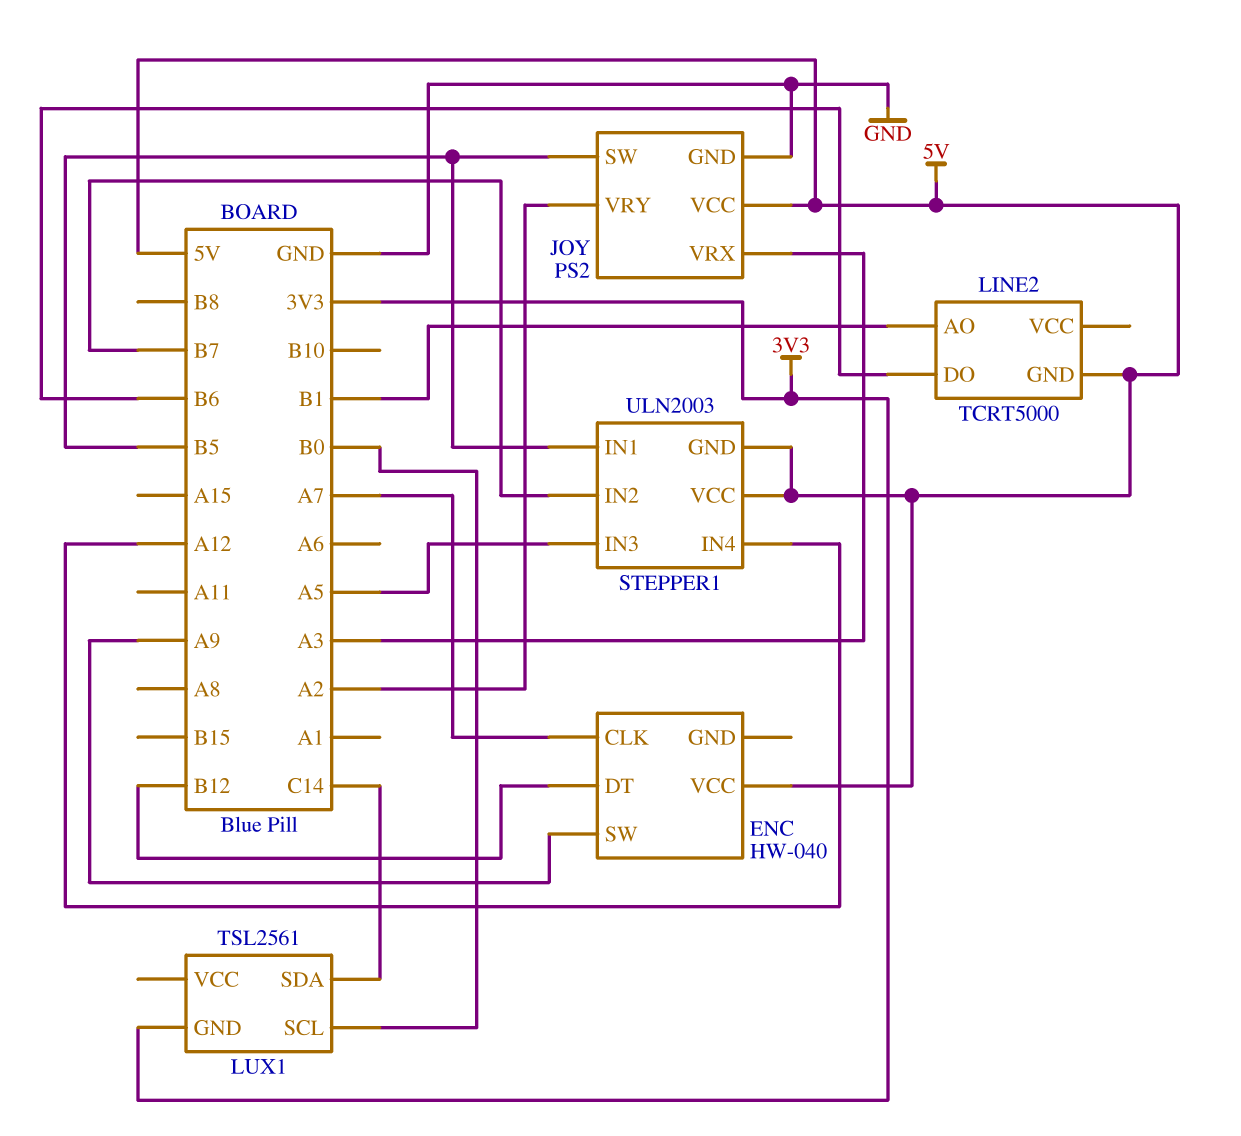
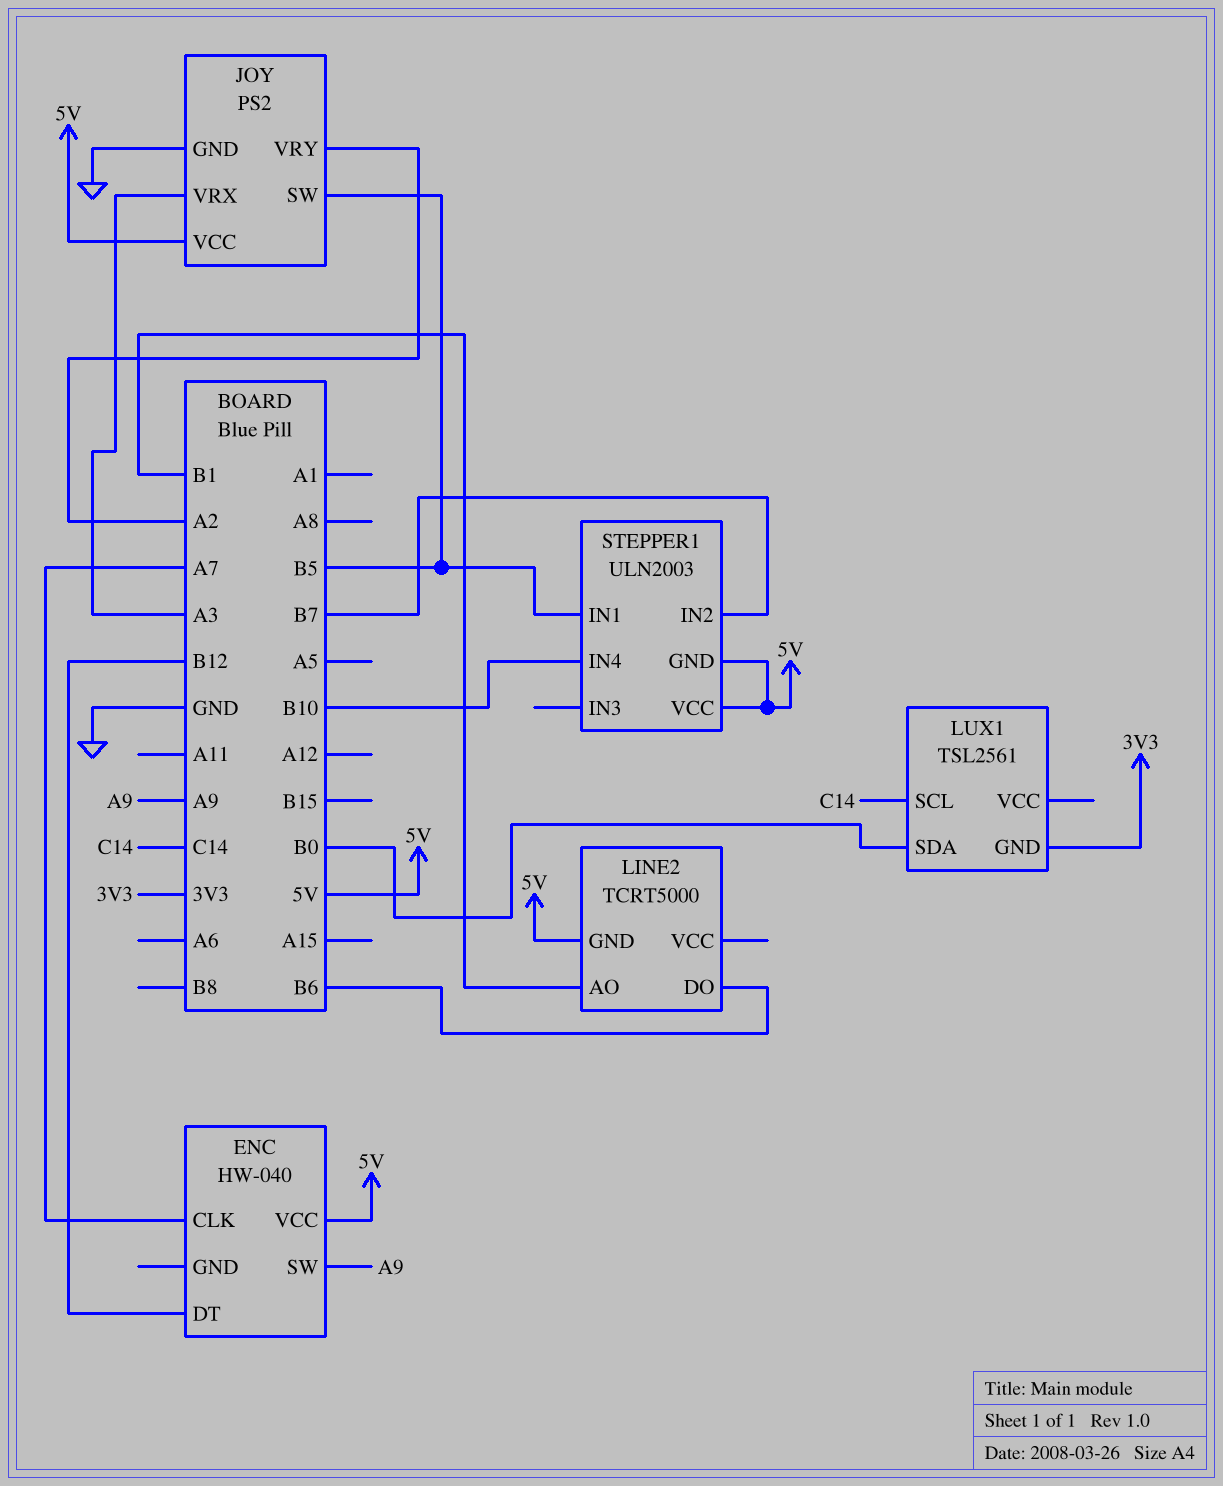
LUX1 pin SCL: B0 -> C14
LUX1 pin SDA: C14 -> B0
STEPPER1 pin IN3: A5 -> none
STEPPER1 pin IN4: A12 -> B10

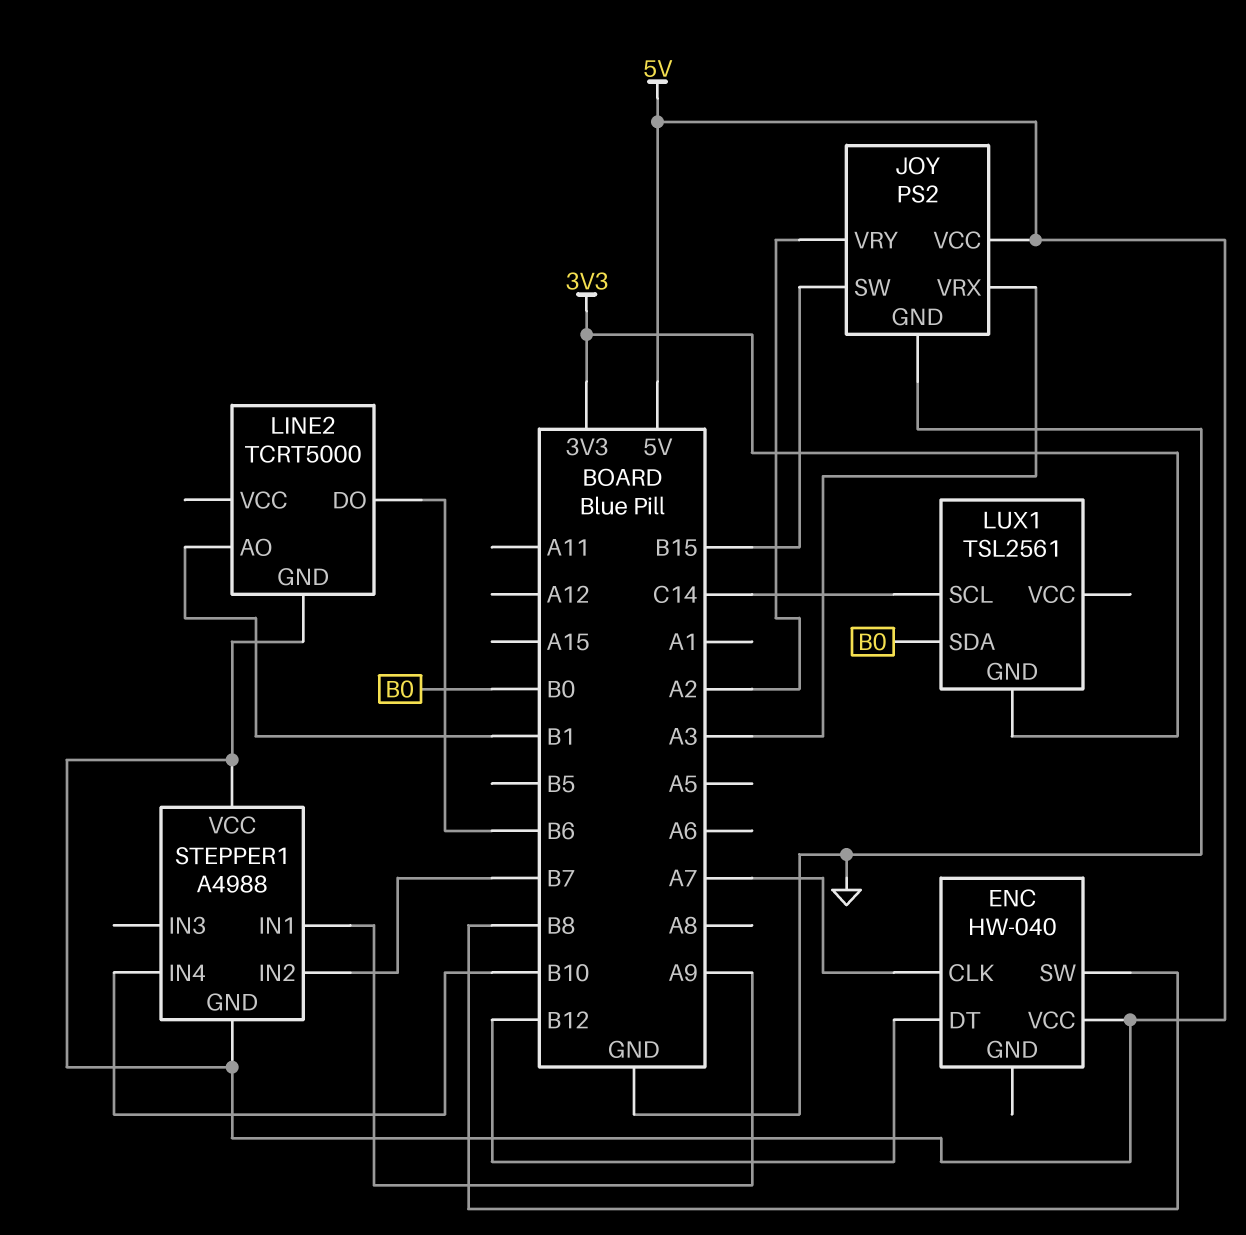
ENC pin SW: A9 -> B8
JOY pin SW: B5 -> B15
STEPPER1: ULN2003 -> A4988
STEPPER1 pin IN1: B5 -> A9

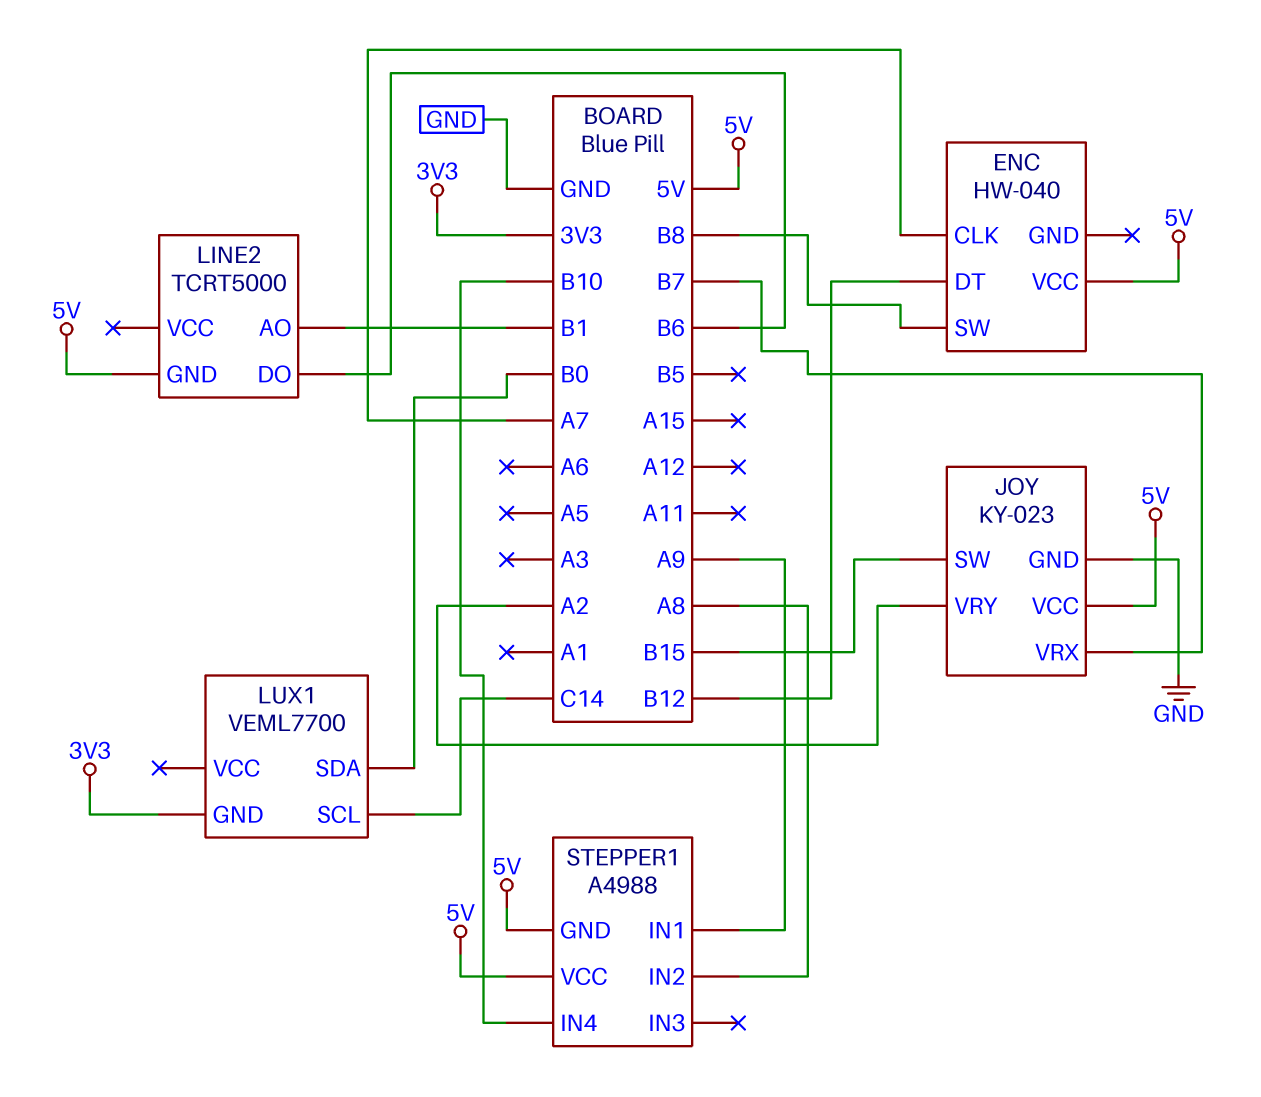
JOY: PS2 -> KY-023
JOY pin VRX: A3 -> B7
LUX1: TSL2561 -> VEML7700
STEPPER1 pin IN2: B7 -> A8

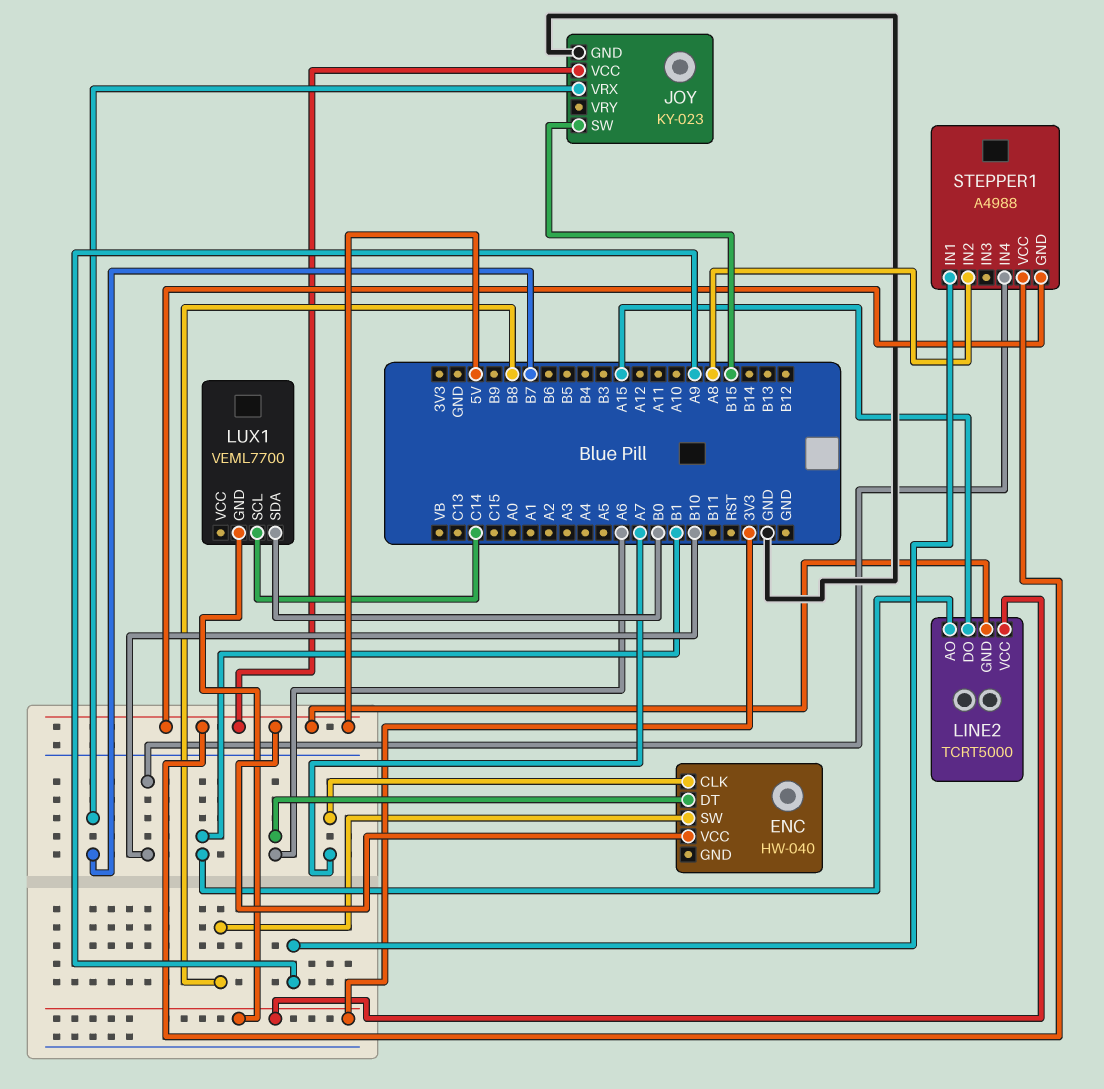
ENC pin DT: B12 -> A6
JOY pin VRY: A2 -> none
LINE2 pin DO: B6 -> A15
LINE2 pin VCC: none -> 3V3

